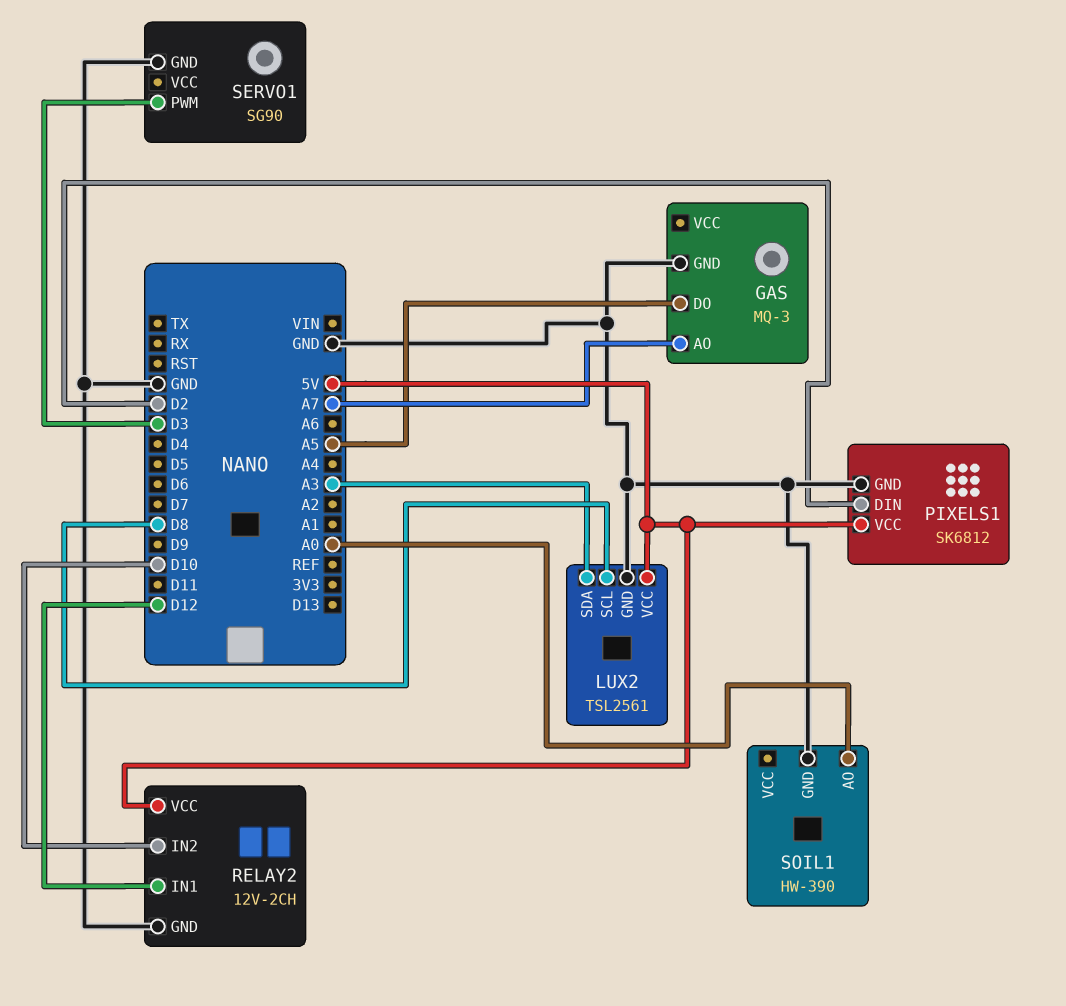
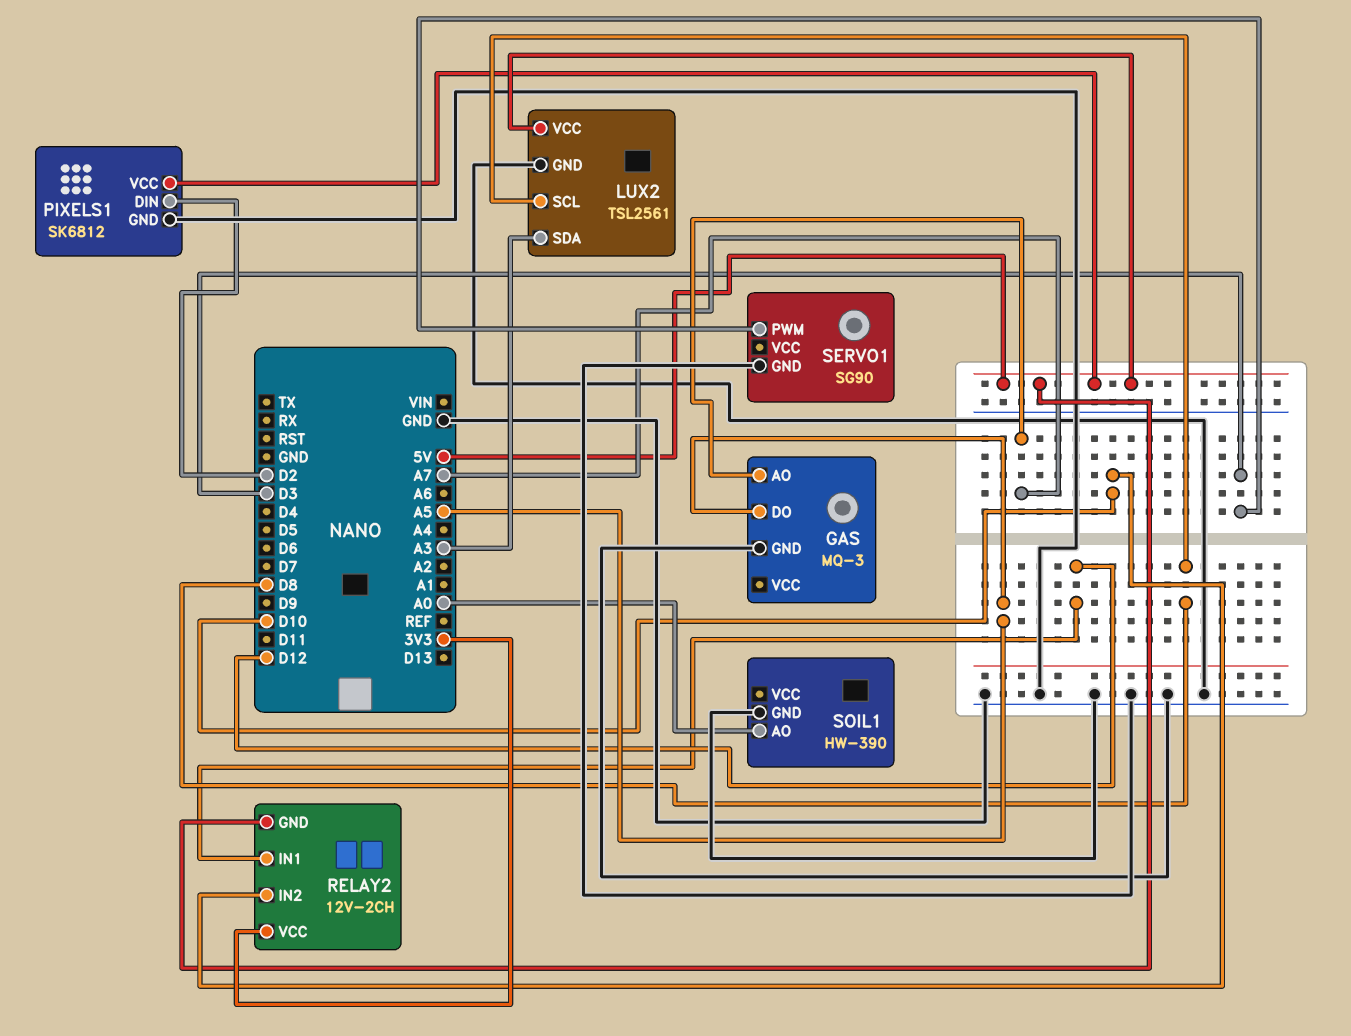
RELAY2 pin GND: GND -> 5V
RELAY2 pin VCC: 5V -> 3V3

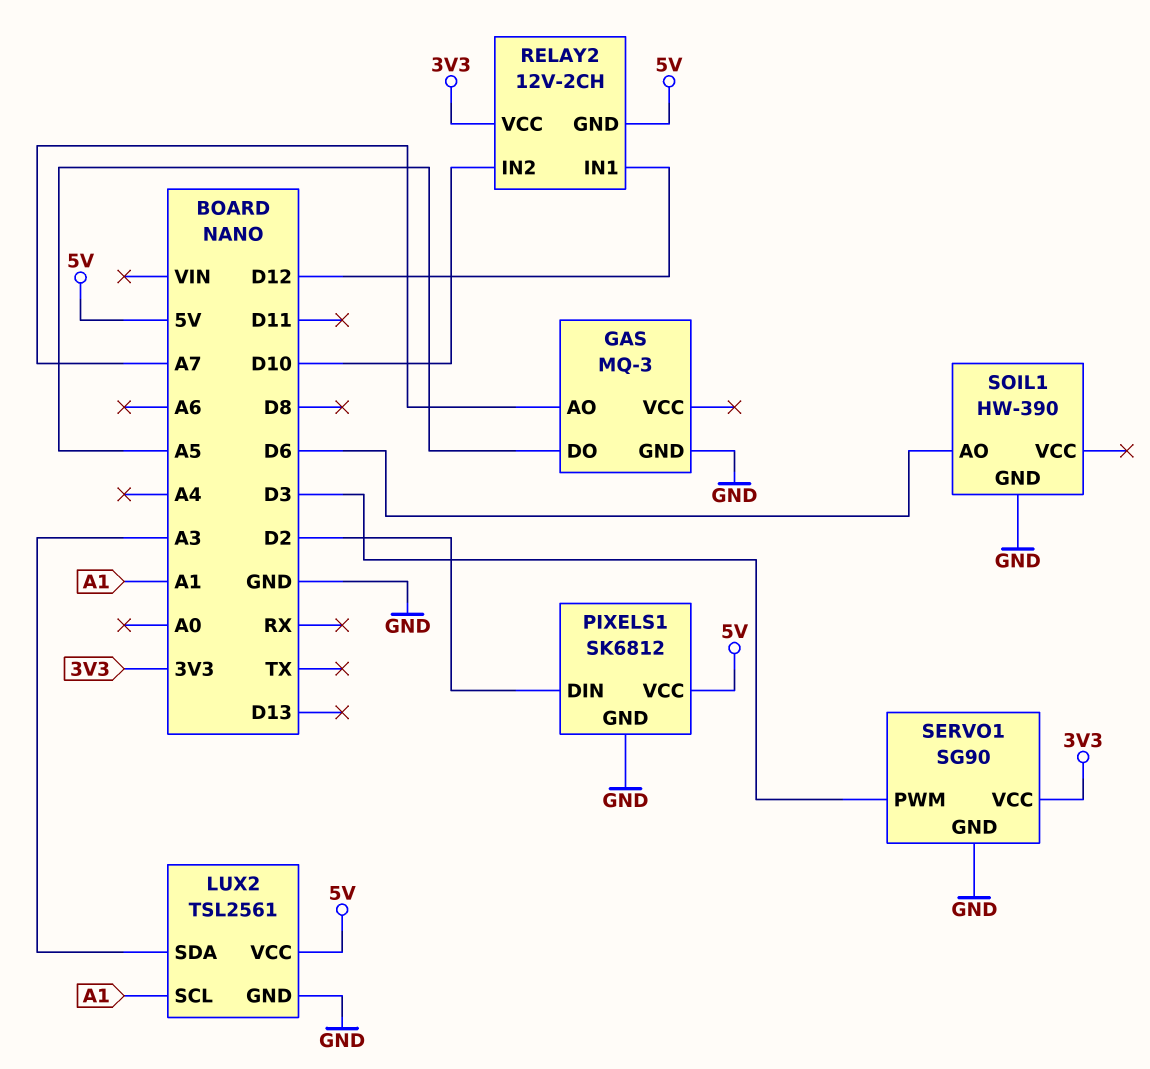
LUX2 pin SCL: D8 -> A1
SERVO1 pin VCC: none -> 3V3
SOIL1 pin AO: A0 -> D6

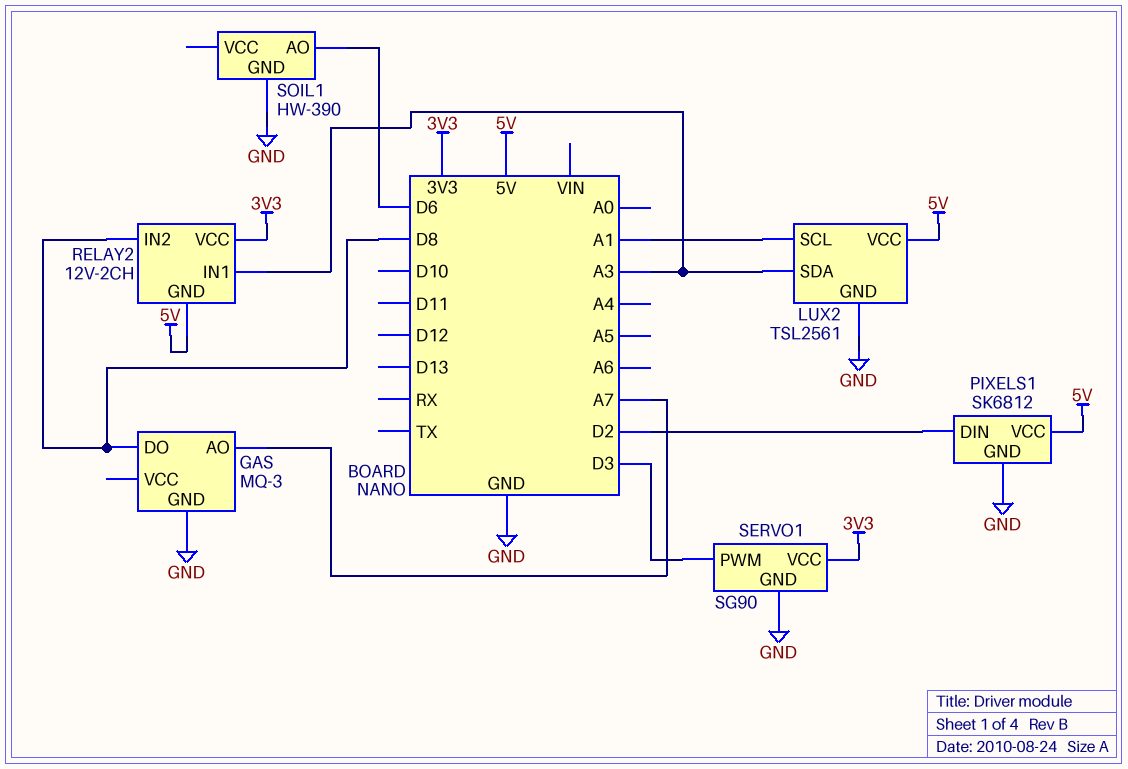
GAS pin DO: A5 -> D8
RELAY2 pin IN1: D12 -> A3
RELAY2 pin IN2: D10 -> D8

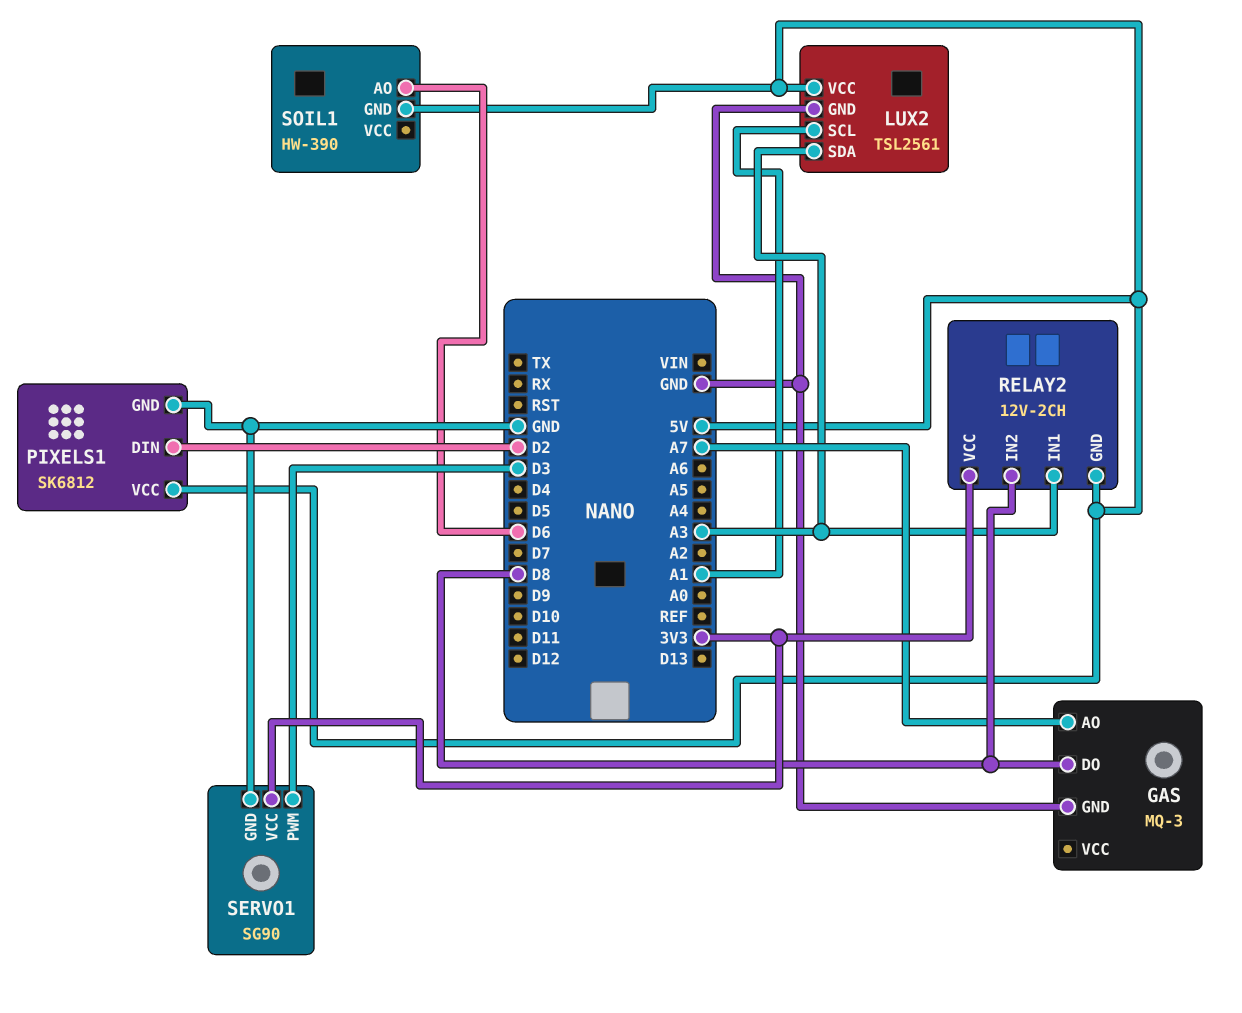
SOIL1 pin GND: GND -> 5V

